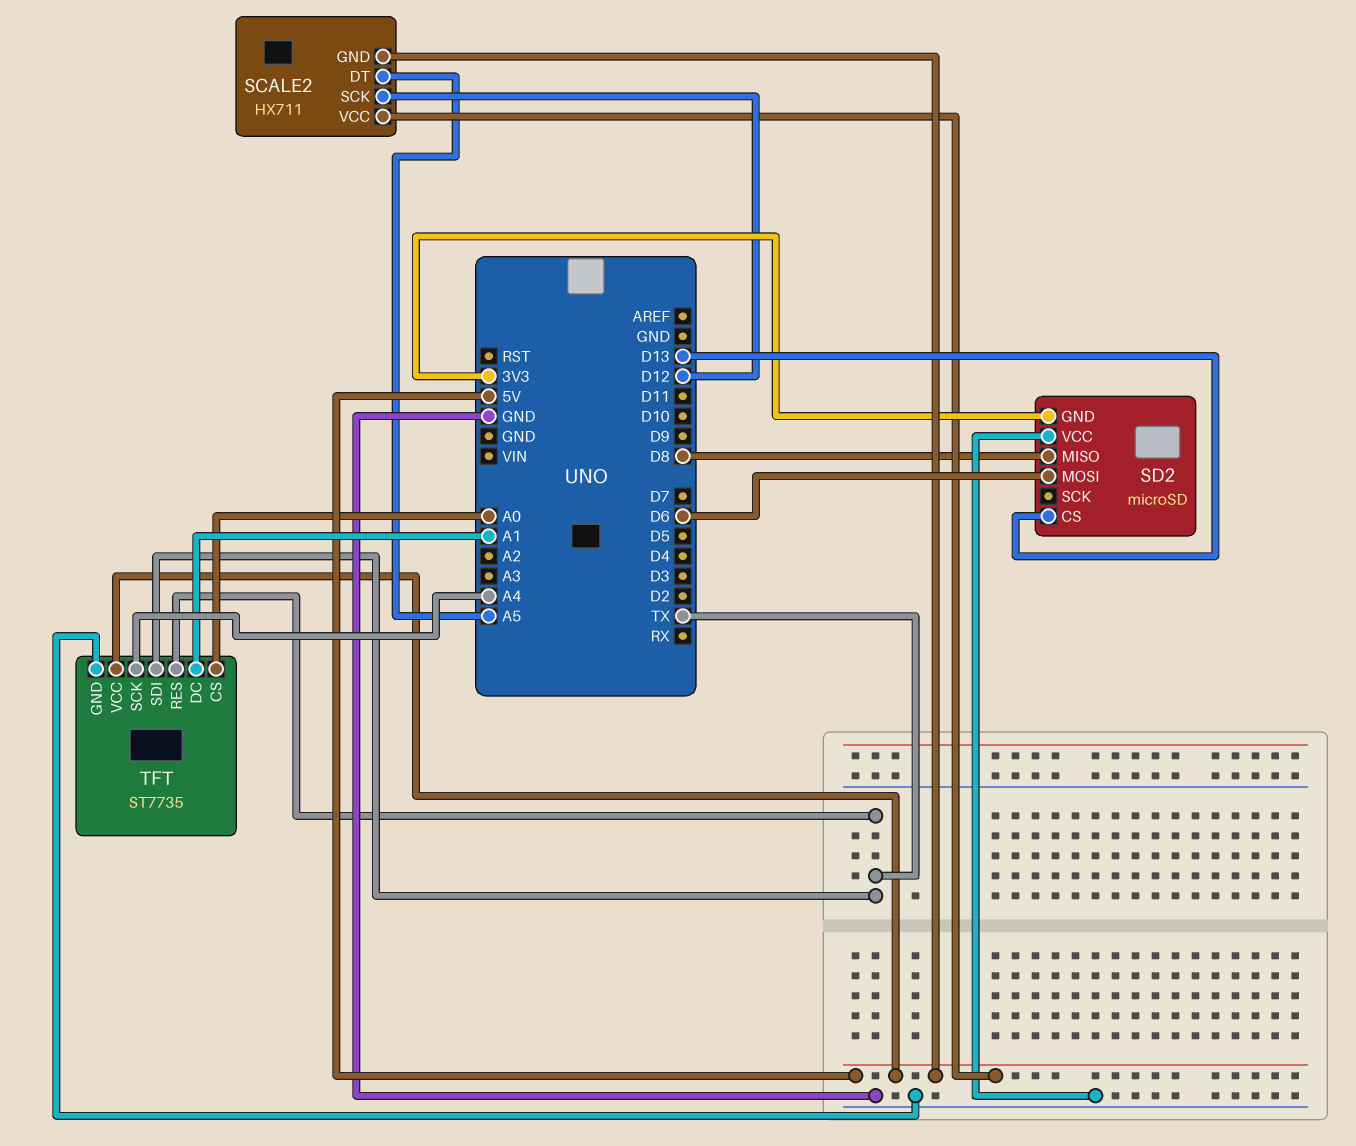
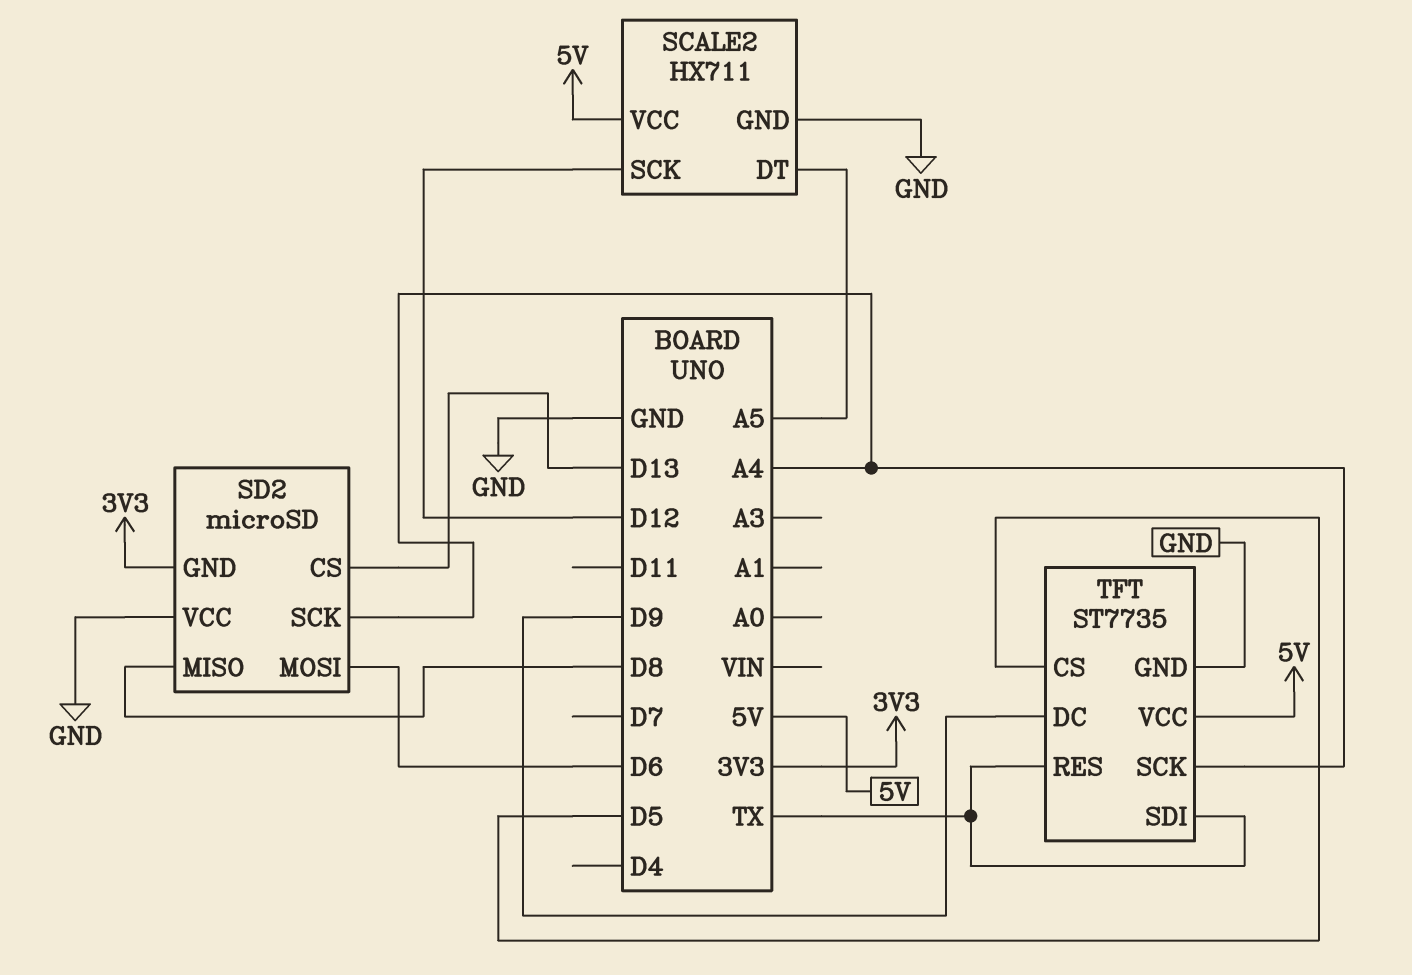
SCALE2 pin GND: 5V -> GND
SD2 pin SCK: none -> A4
TFT pin CS: A0 -> D5
TFT pin DC: A1 -> D9

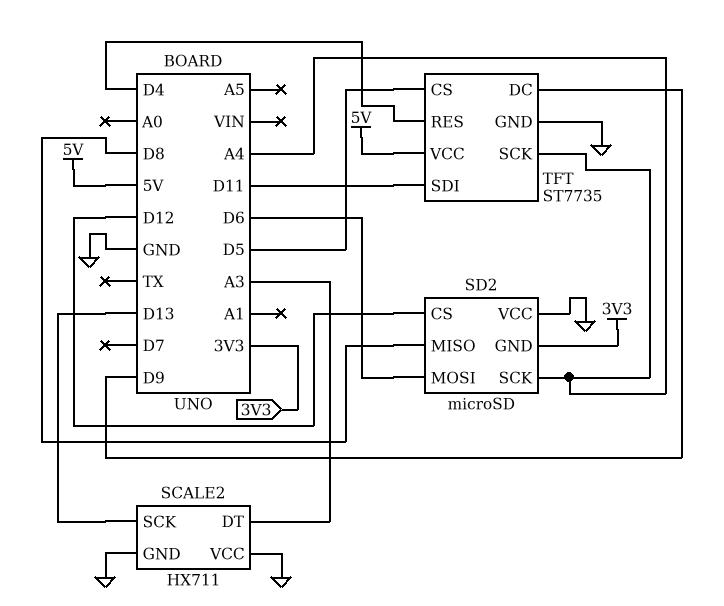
SCALE2 pin DT: A5 -> A3
SCALE2 pin SCK: D12 -> D13
SCALE2 pin VCC: 5V -> GND
SD2 pin CS: D13 -> D12
TFT pin RES: TX -> D4
TFT pin SDI: TX -> D11

